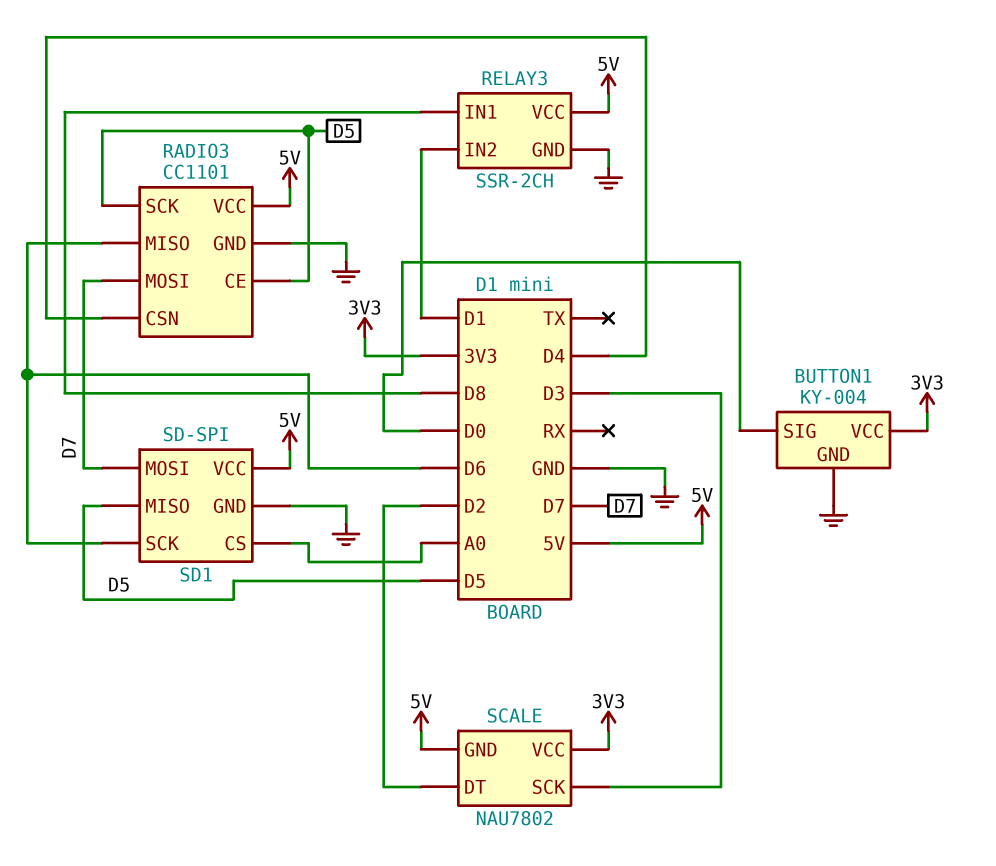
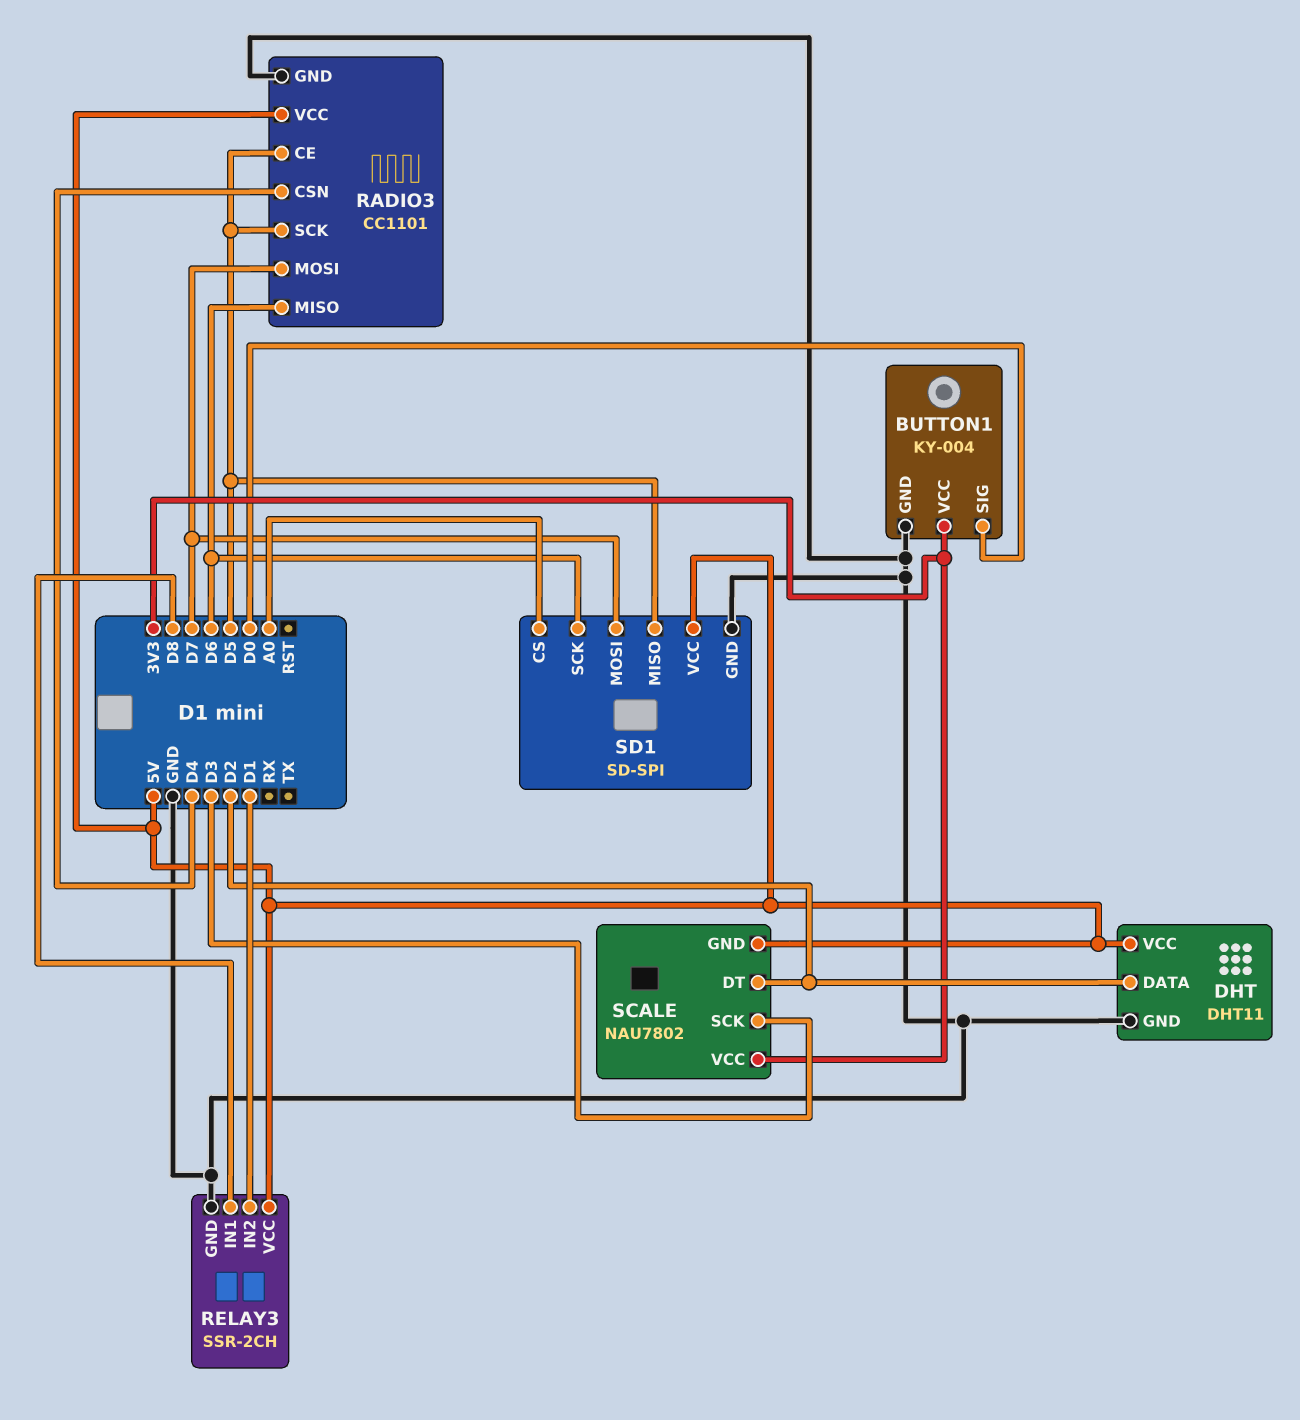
DHT: none -> DHT11
DHT pin DATA: none -> D2
DHT pin GND: none -> GND
DHT pin VCC: none -> 5V

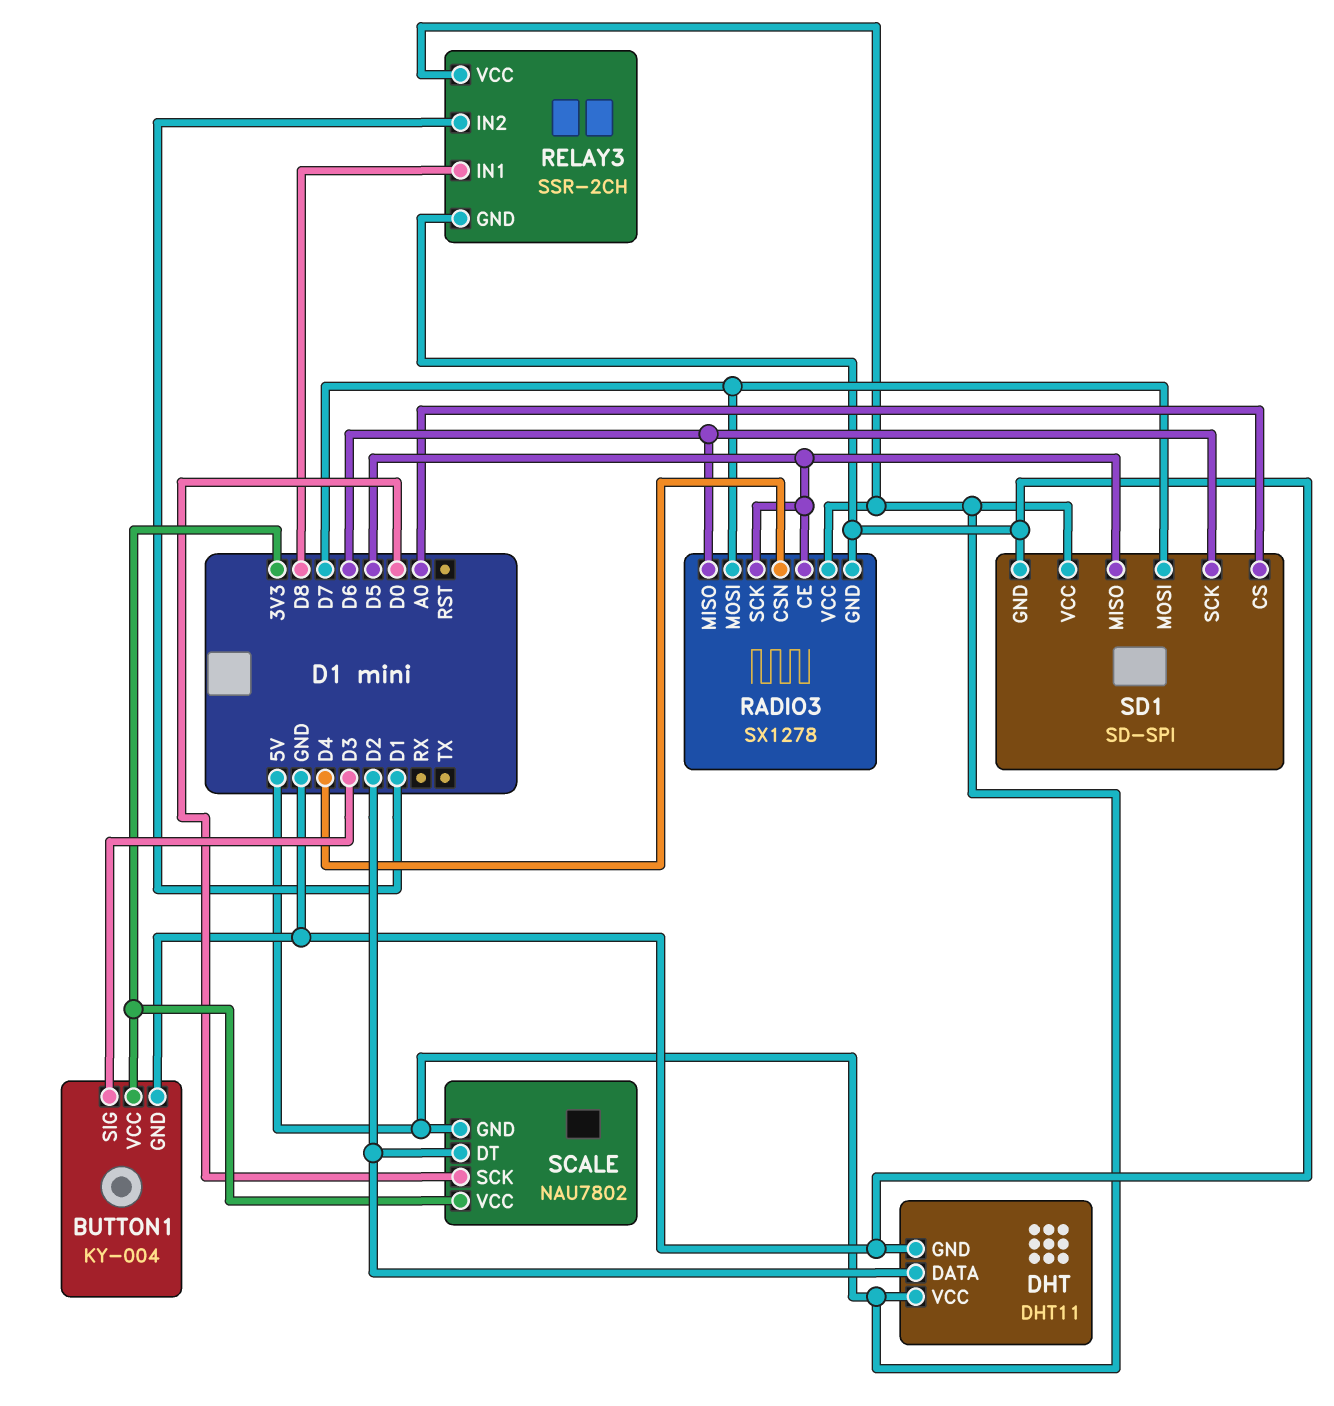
BUTTON1 pin SIG: D0 -> D3
RADIO3: CC1101 -> SX1278
SCALE pin SCK: D3 -> D0

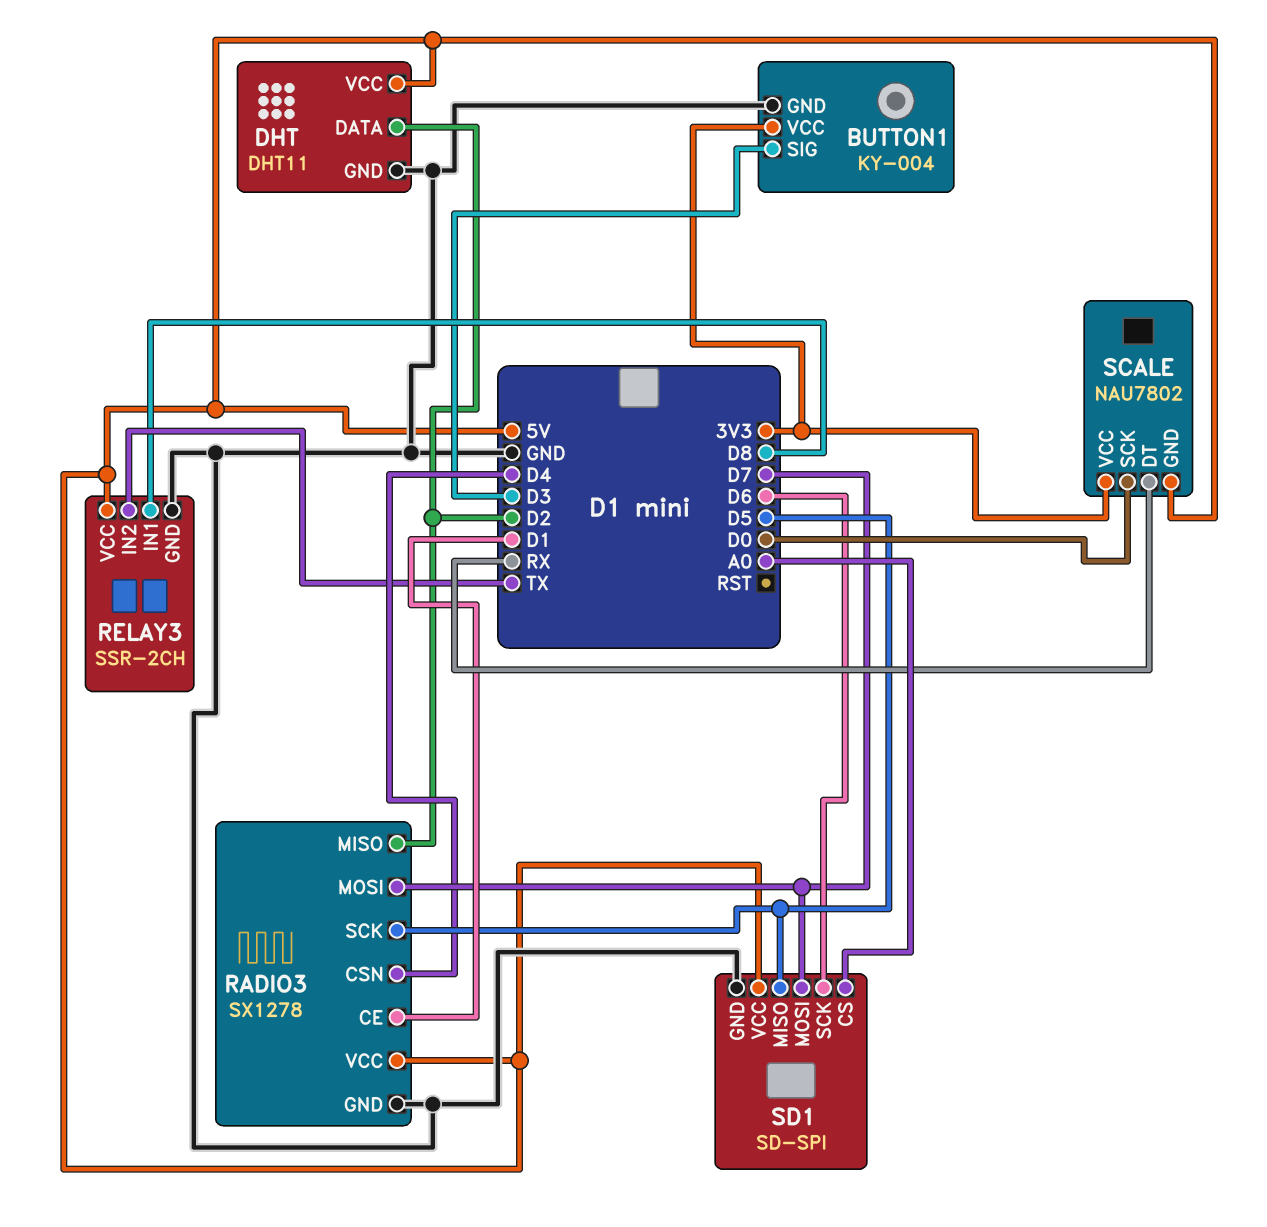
RADIO3 pin CE: D5 -> D1
RADIO3 pin MISO: D6 -> D2
RELAY3 pin IN2: D1 -> TX
SCALE pin DT: D2 -> RX

